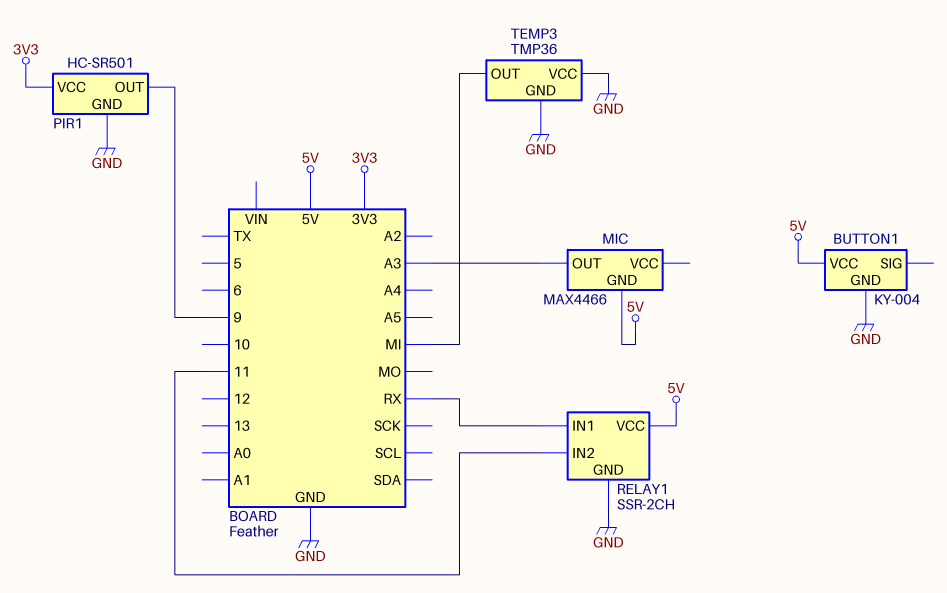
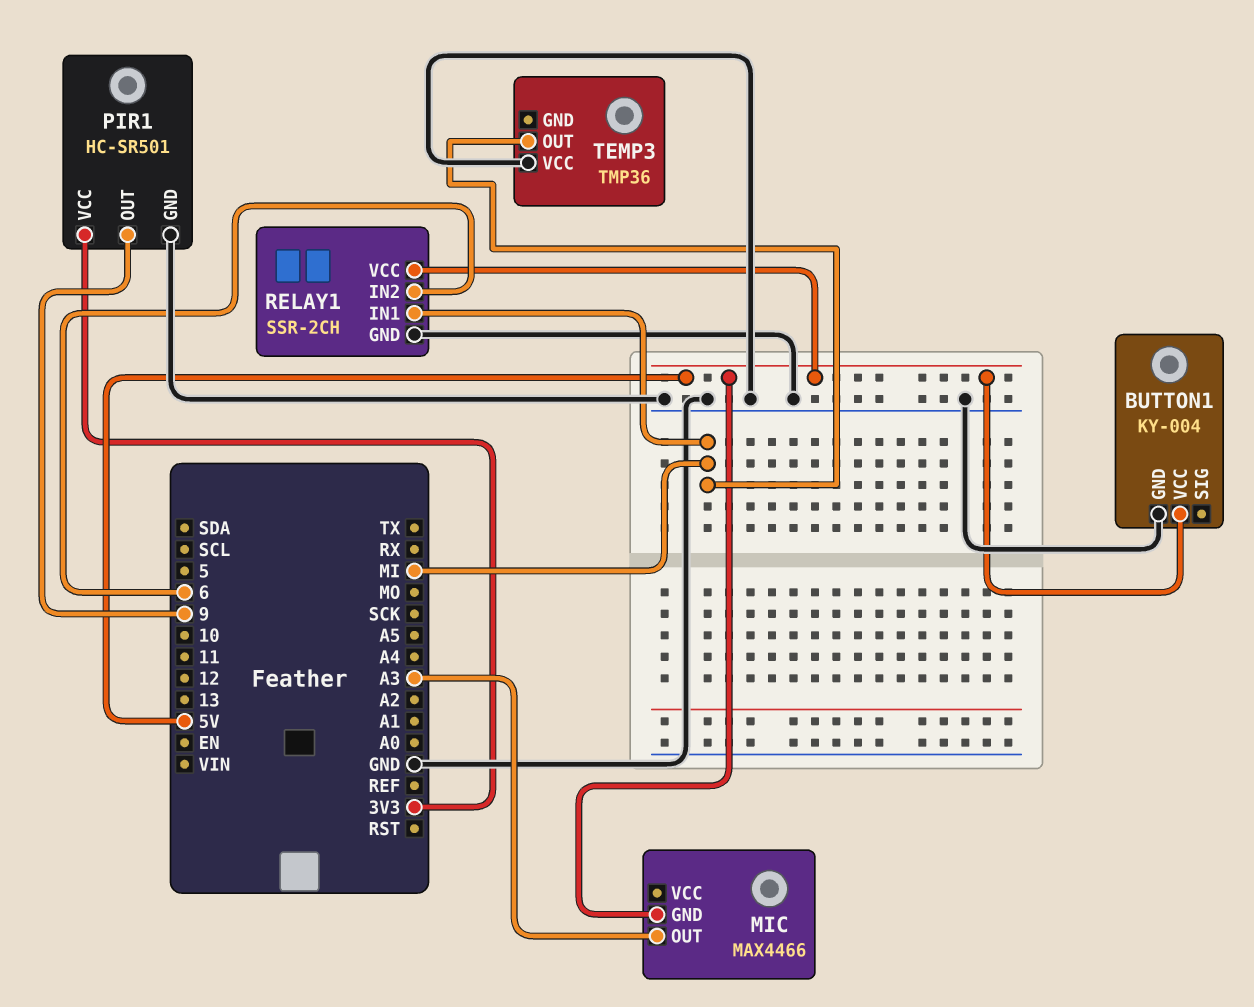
RELAY1 pin IN1: RX -> MI
RELAY1 pin IN2: 11 -> 6
TEMP3 pin GND: GND -> none

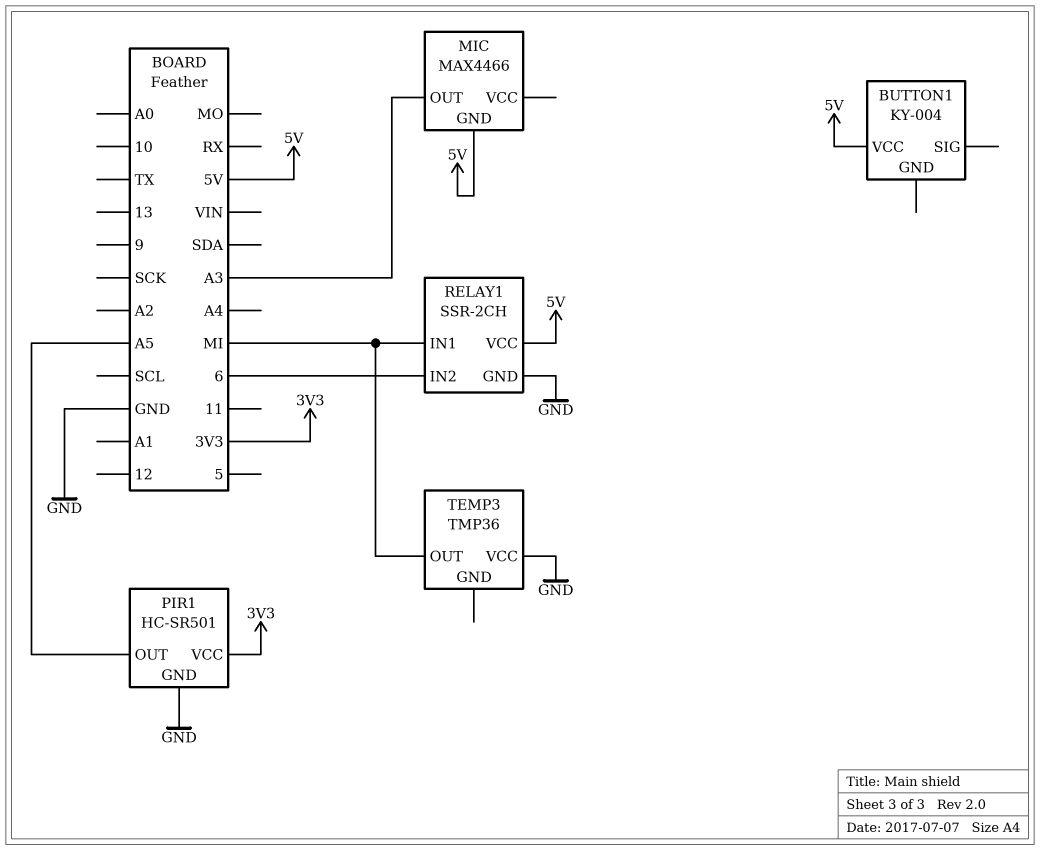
BUTTON1 pin GND: GND -> none
PIR1 pin OUT: 9 -> A5

